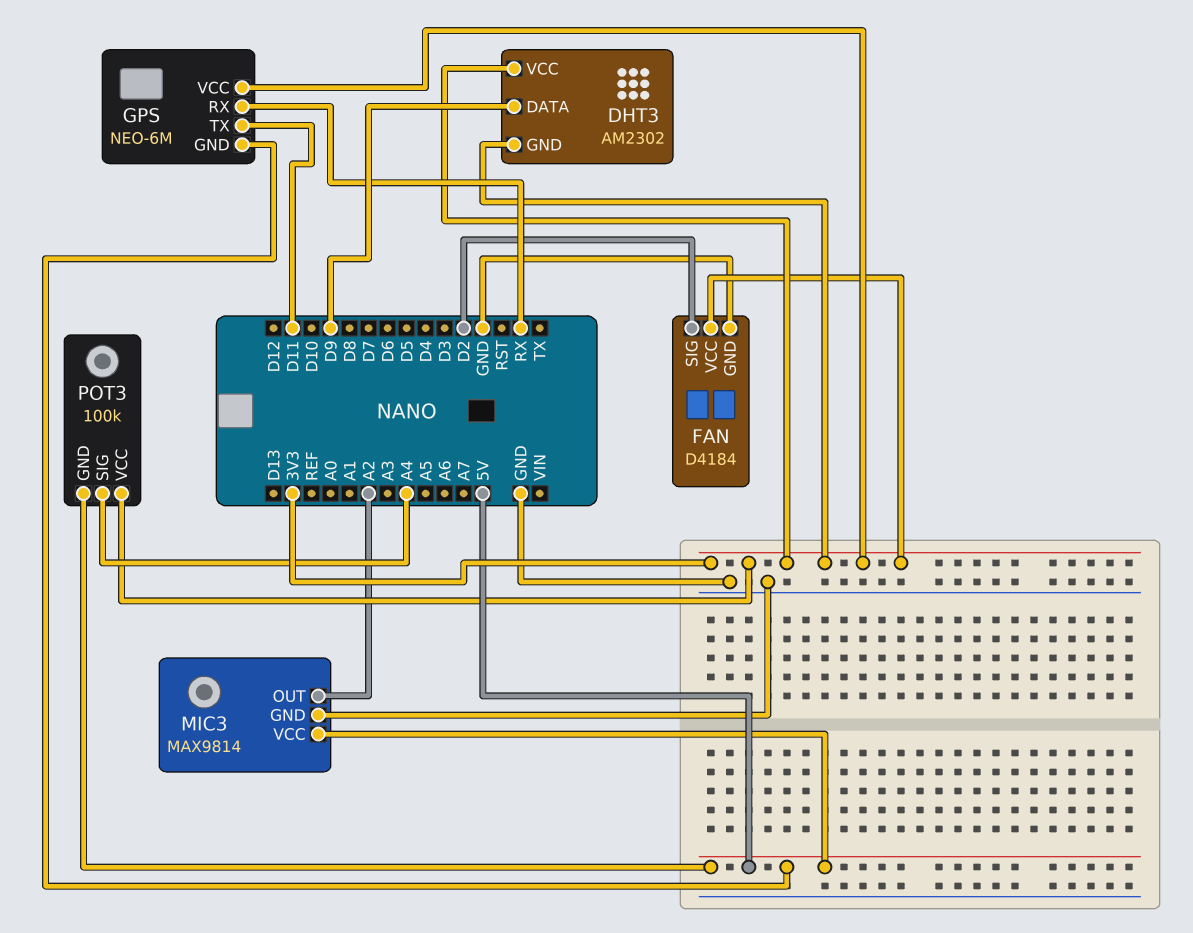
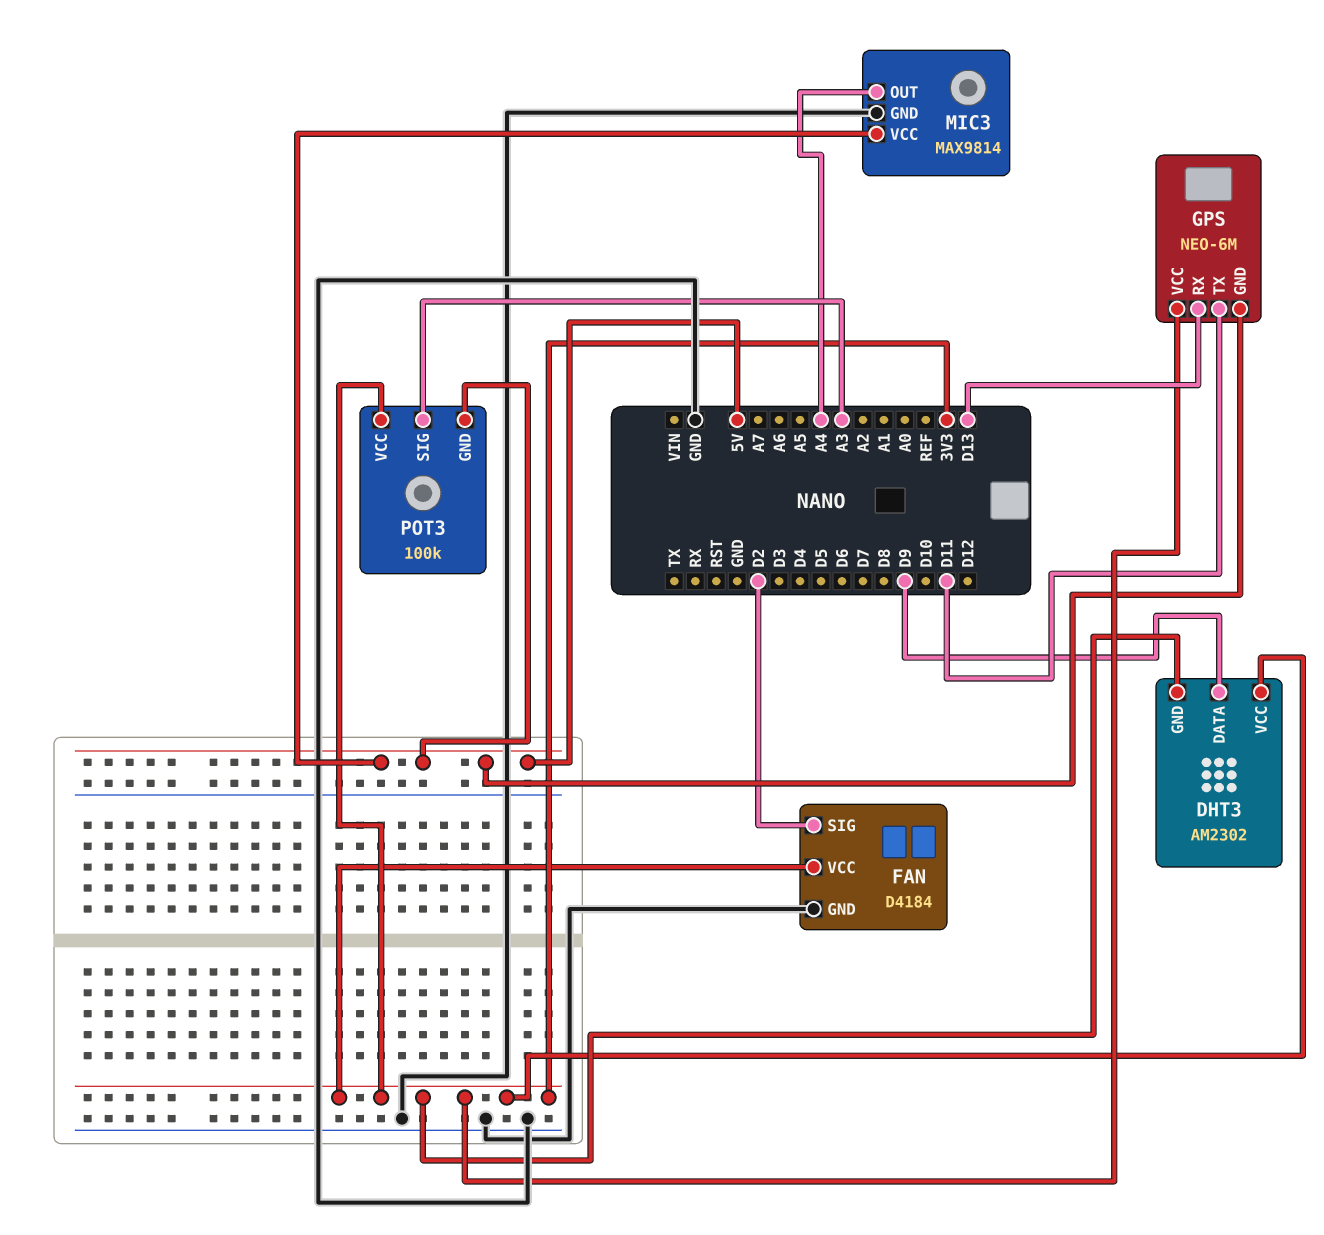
GPS pin RX: RX -> D13
MIC3 pin OUT: A2 -> A4
POT3 pin SIG: A4 -> A3

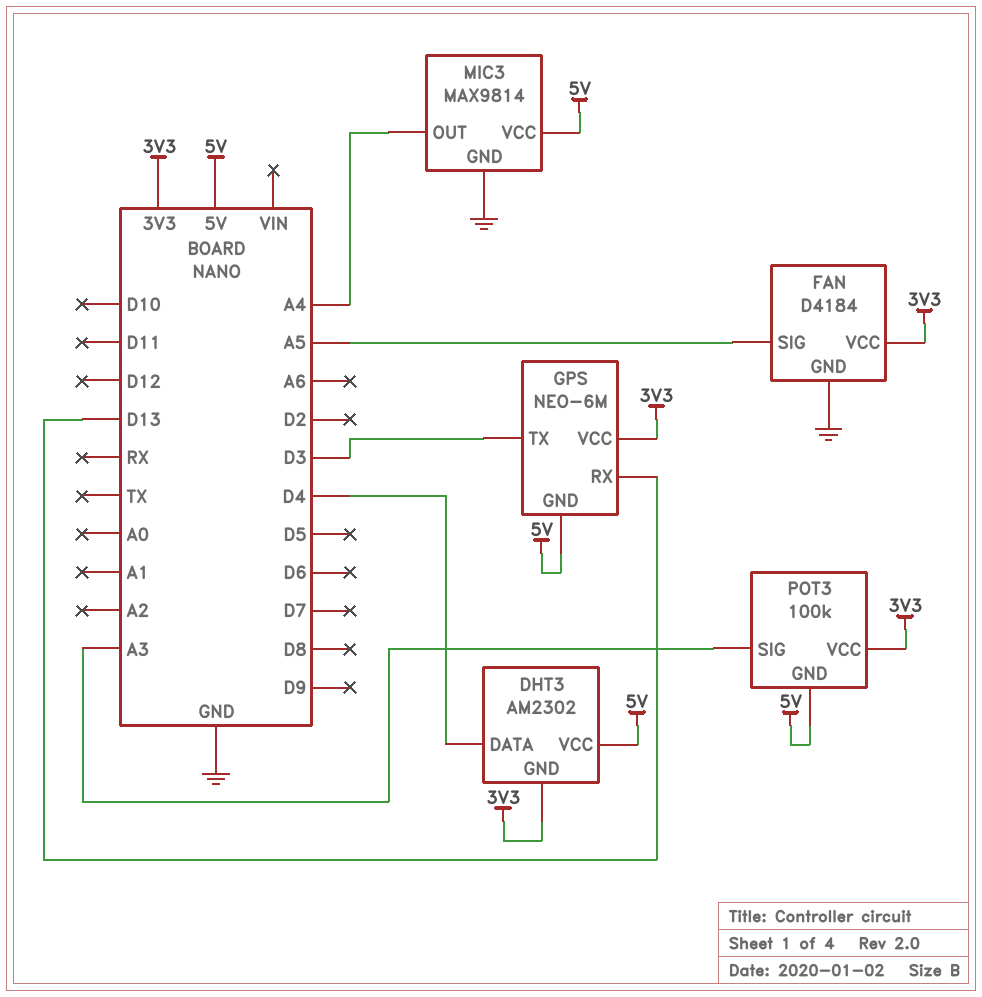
DHT3 pin DATA: D9 -> D4
DHT3 pin VCC: 3V3 -> 5V
FAN pin SIG: D2 -> A5
GPS pin TX: D11 -> D3

